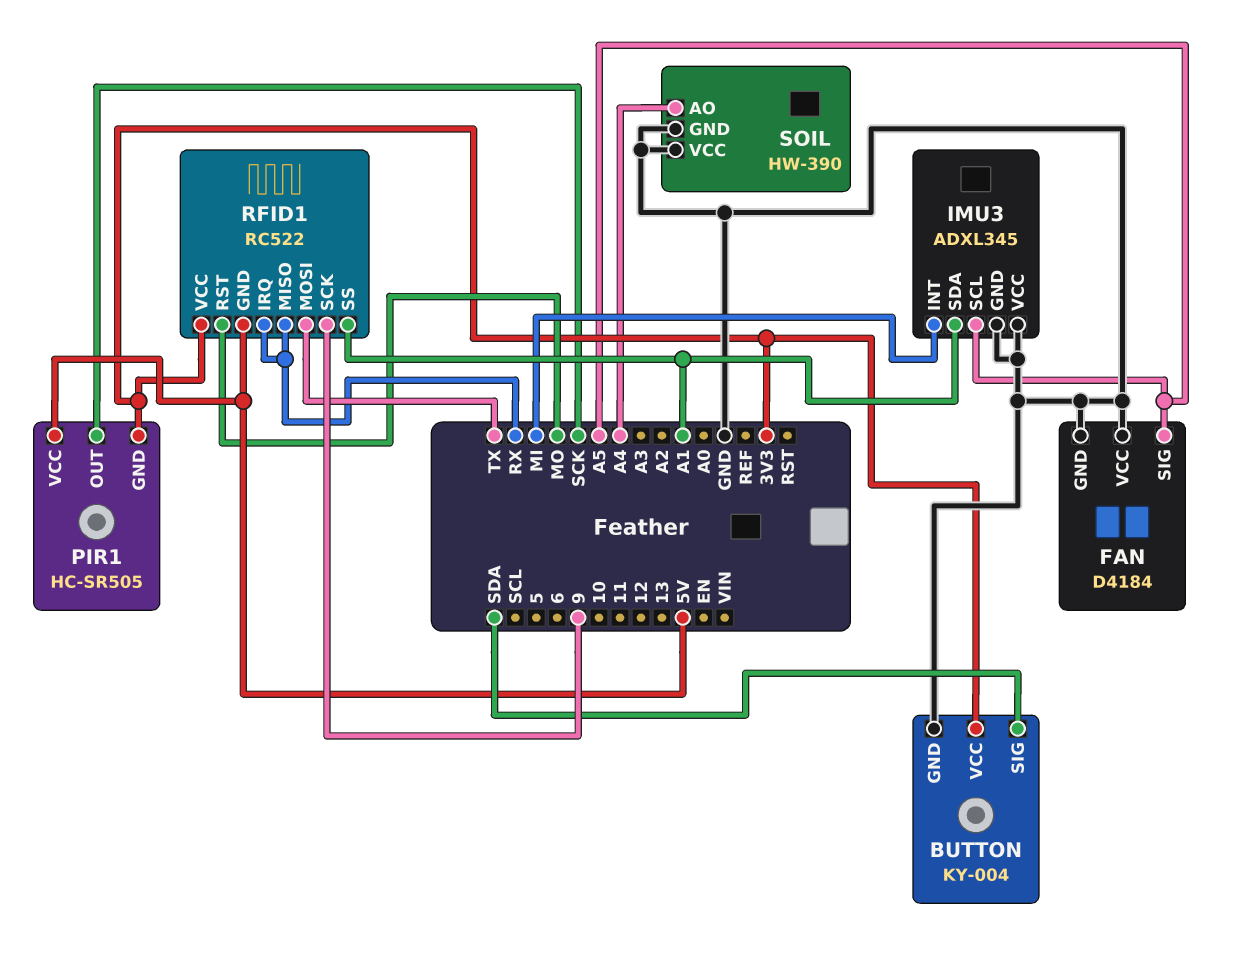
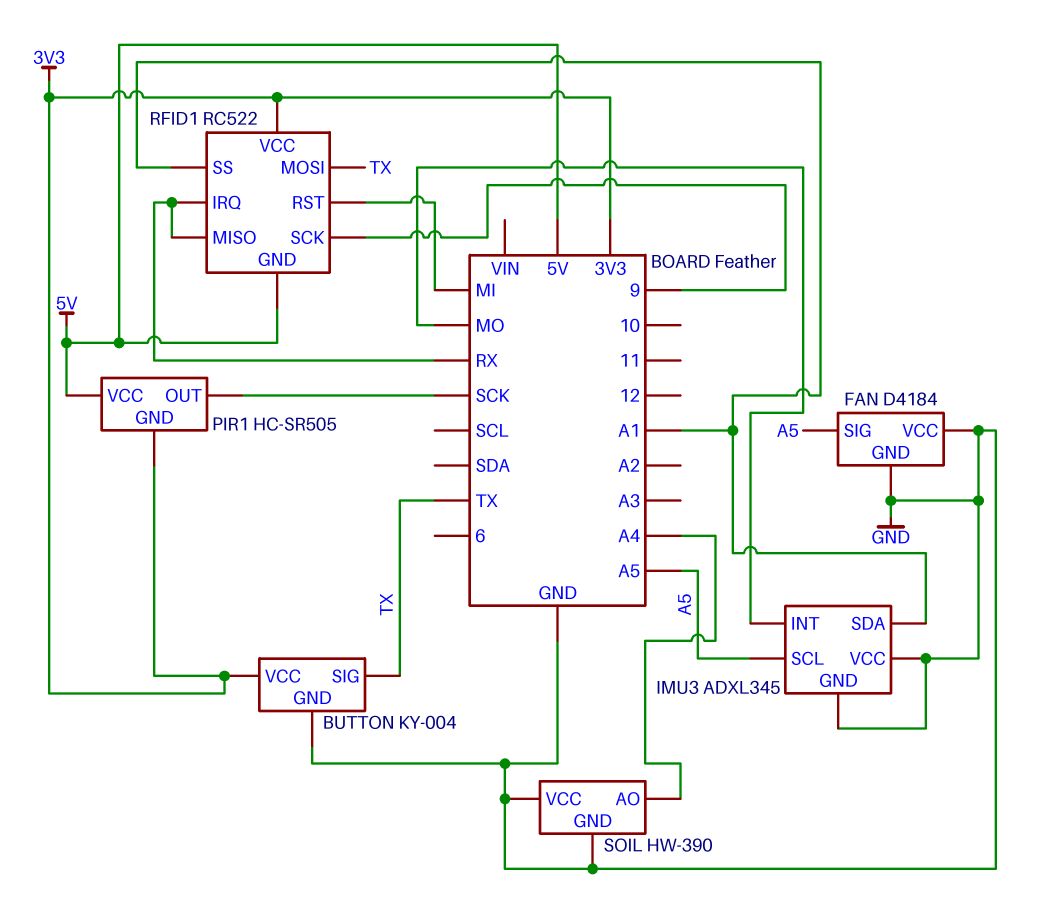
BUTTON pin SIG: SDA -> TX
IMU3 pin INT: MI -> MO
RFID1 pin RST: MO -> MI

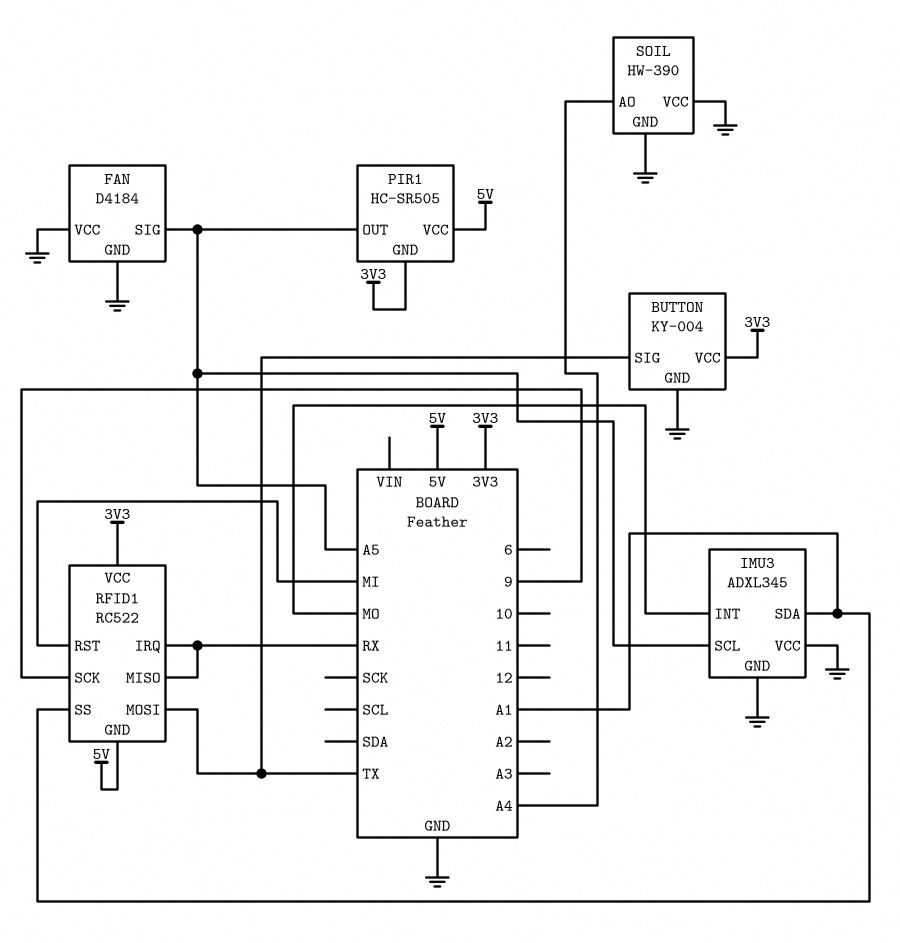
PIR1 pin OUT: SCK -> A5

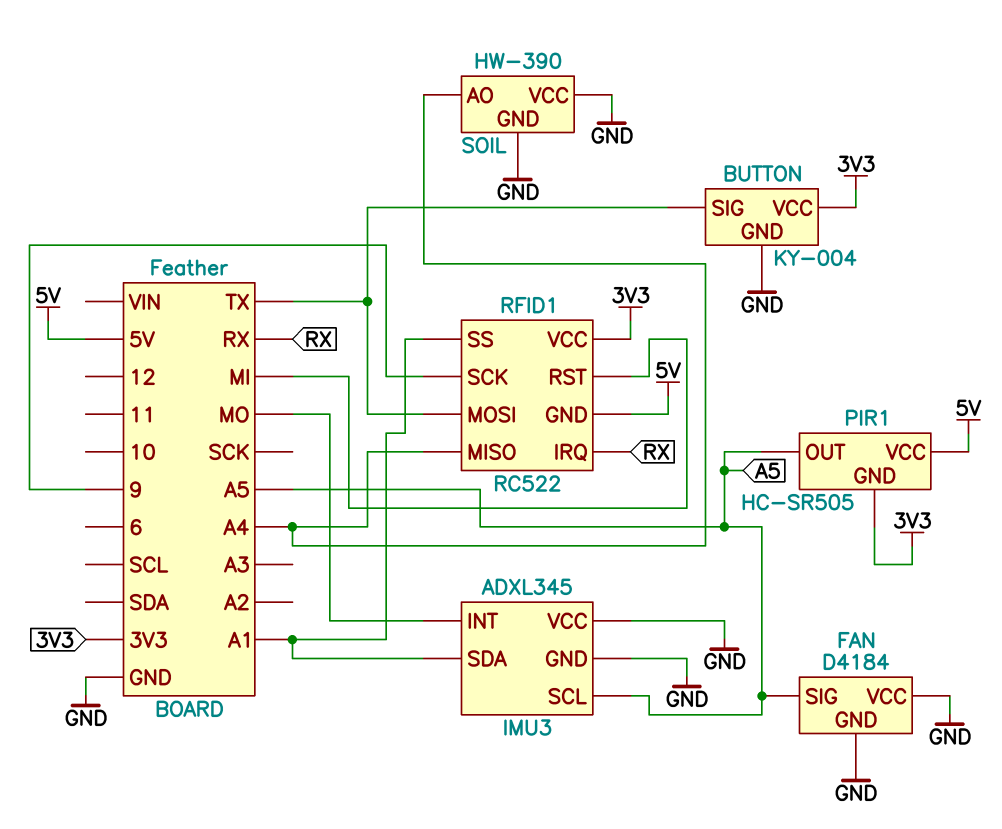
RFID1 pin MISO: RX -> A4

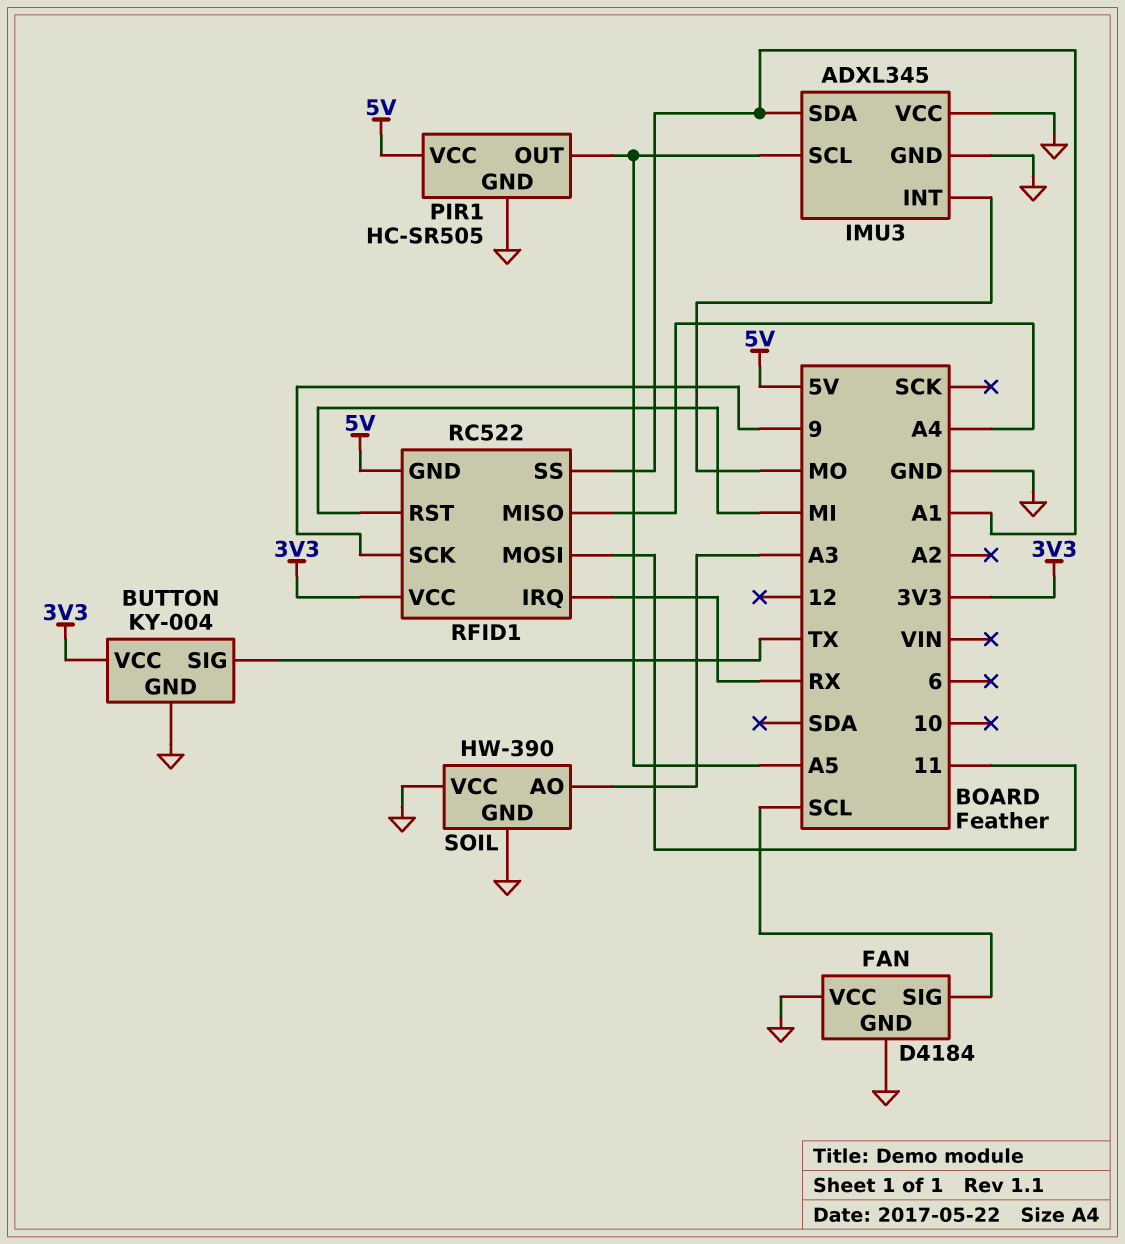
FAN pin SIG: A5 -> SCL
PIR1 pin GND: 3V3 -> GND
RFID1 pin MOSI: TX -> 11
SOIL pin AO: A4 -> A3

